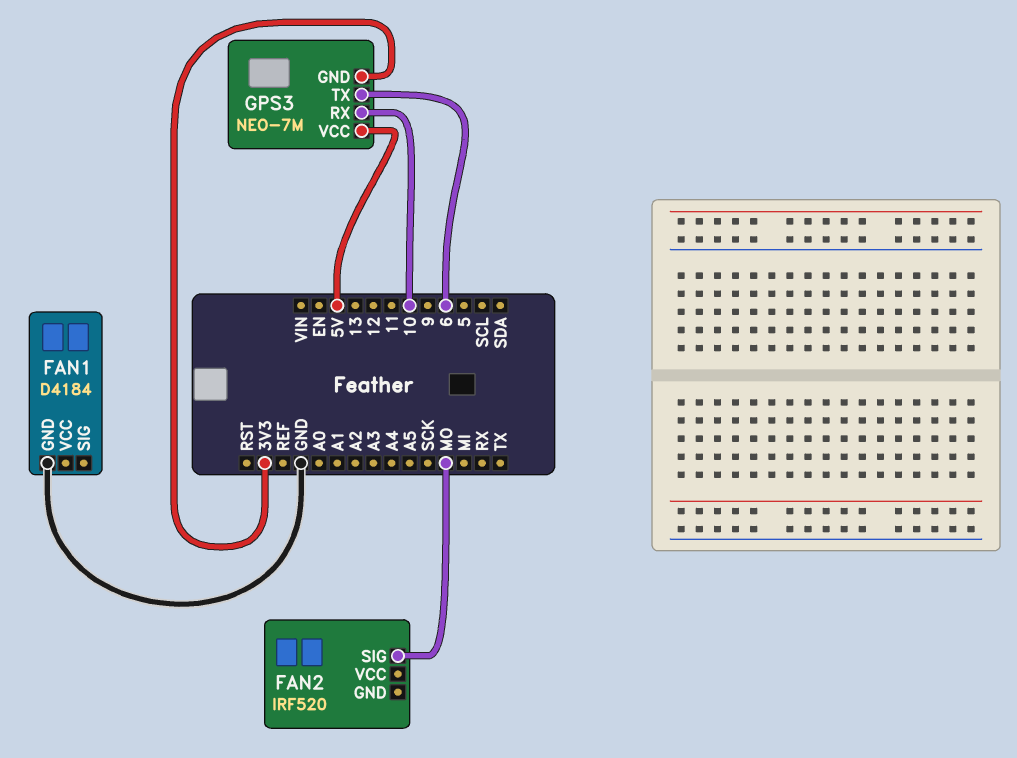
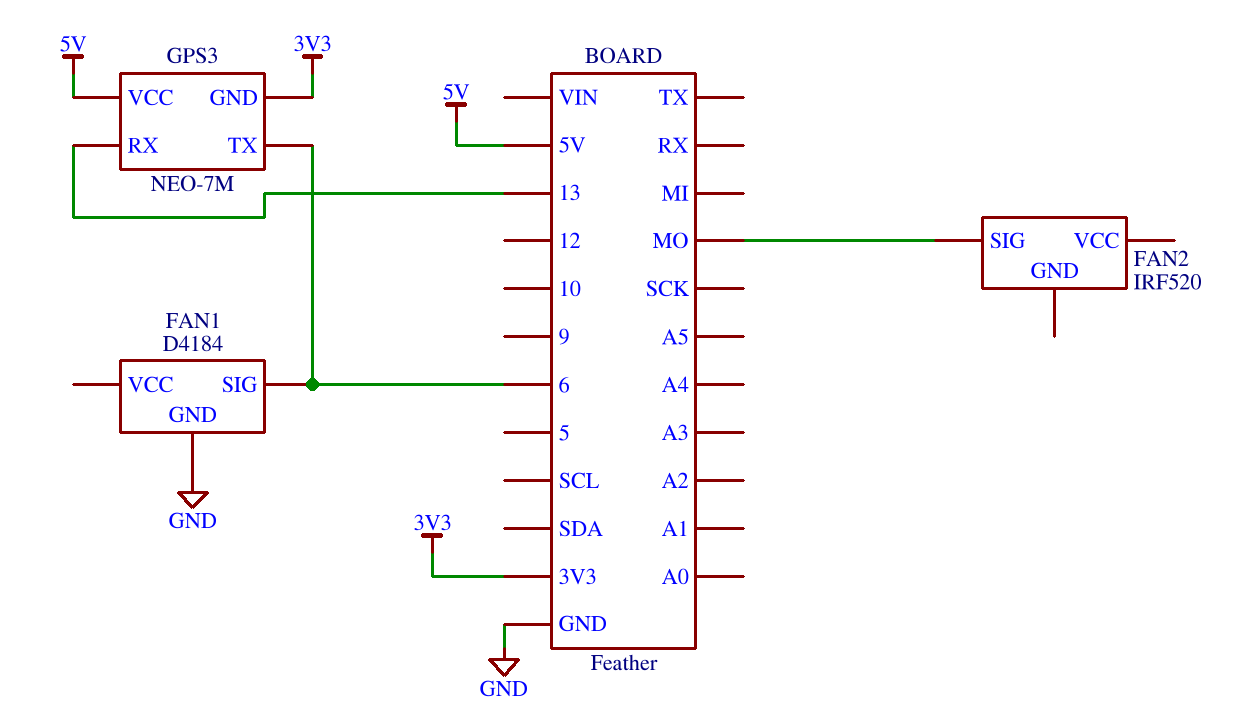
FAN1 pin SIG: none -> 6
GPS3 pin RX: 10 -> 13

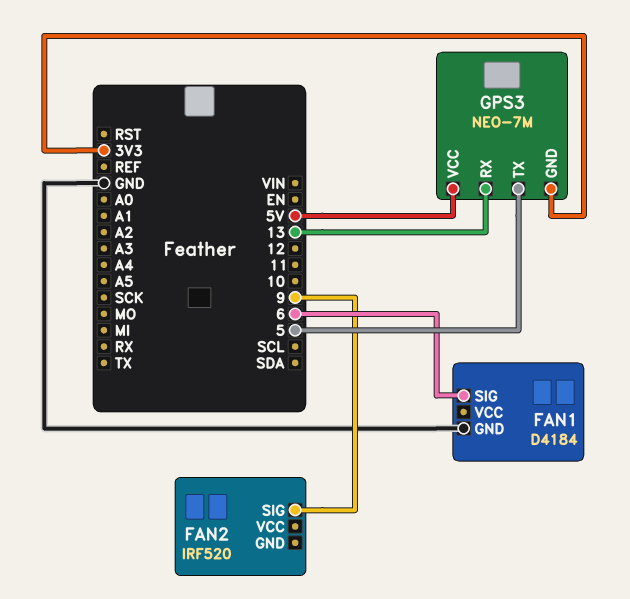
FAN2 pin SIG: MO -> 9
GPS3 pin TX: 6 -> 5

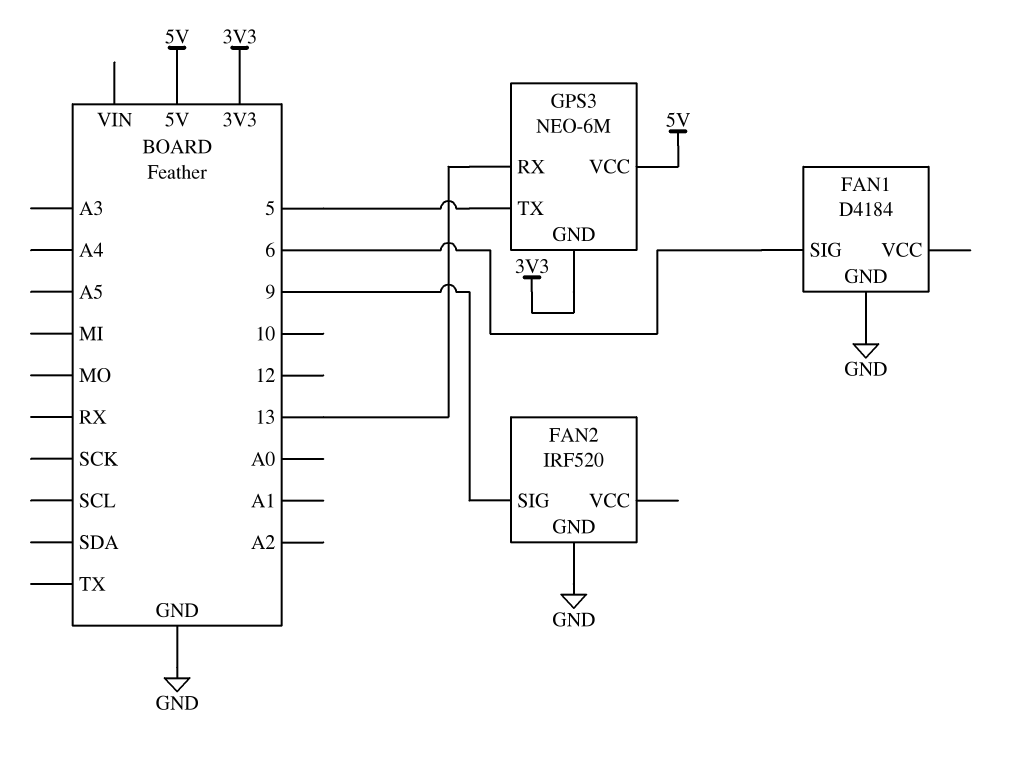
FAN2 pin GND: none -> GND
GPS3: NEO-7M -> NEO-6M

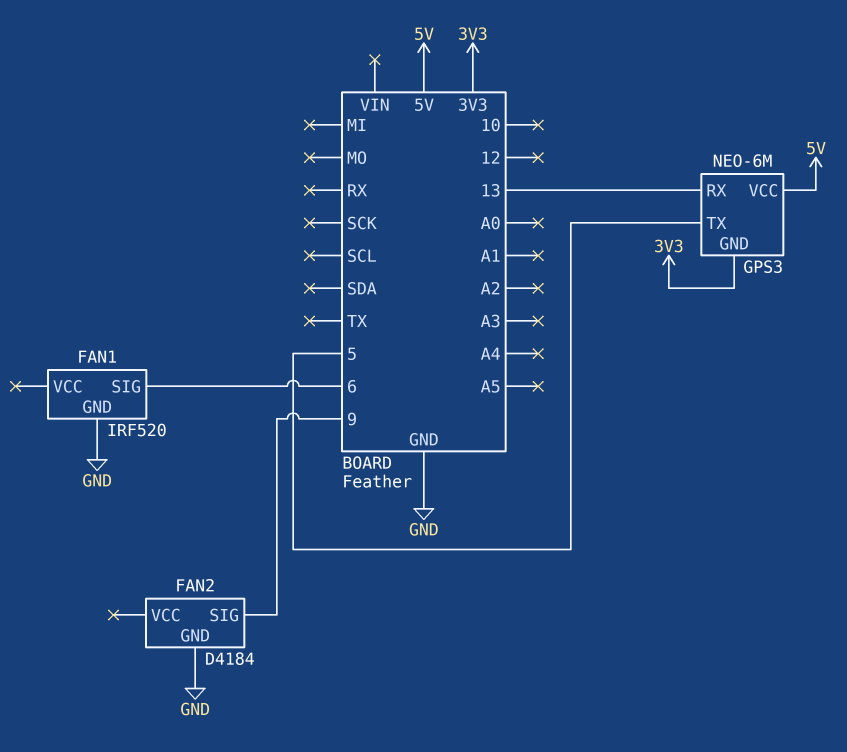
FAN1: D4184 -> IRF520
FAN2: IRF520 -> D4184

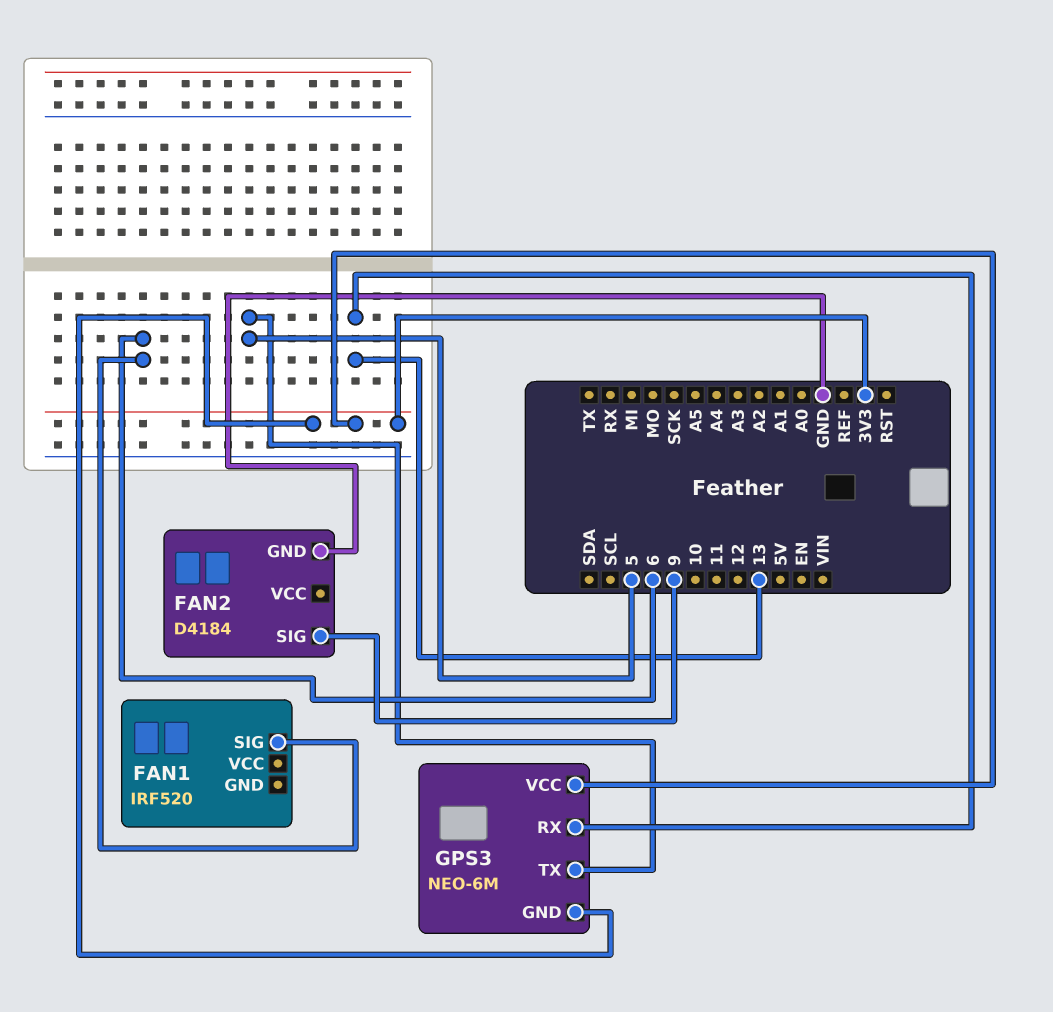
FAN1 pin GND: GND -> none
GPS3 pin VCC: 5V -> 3V3

